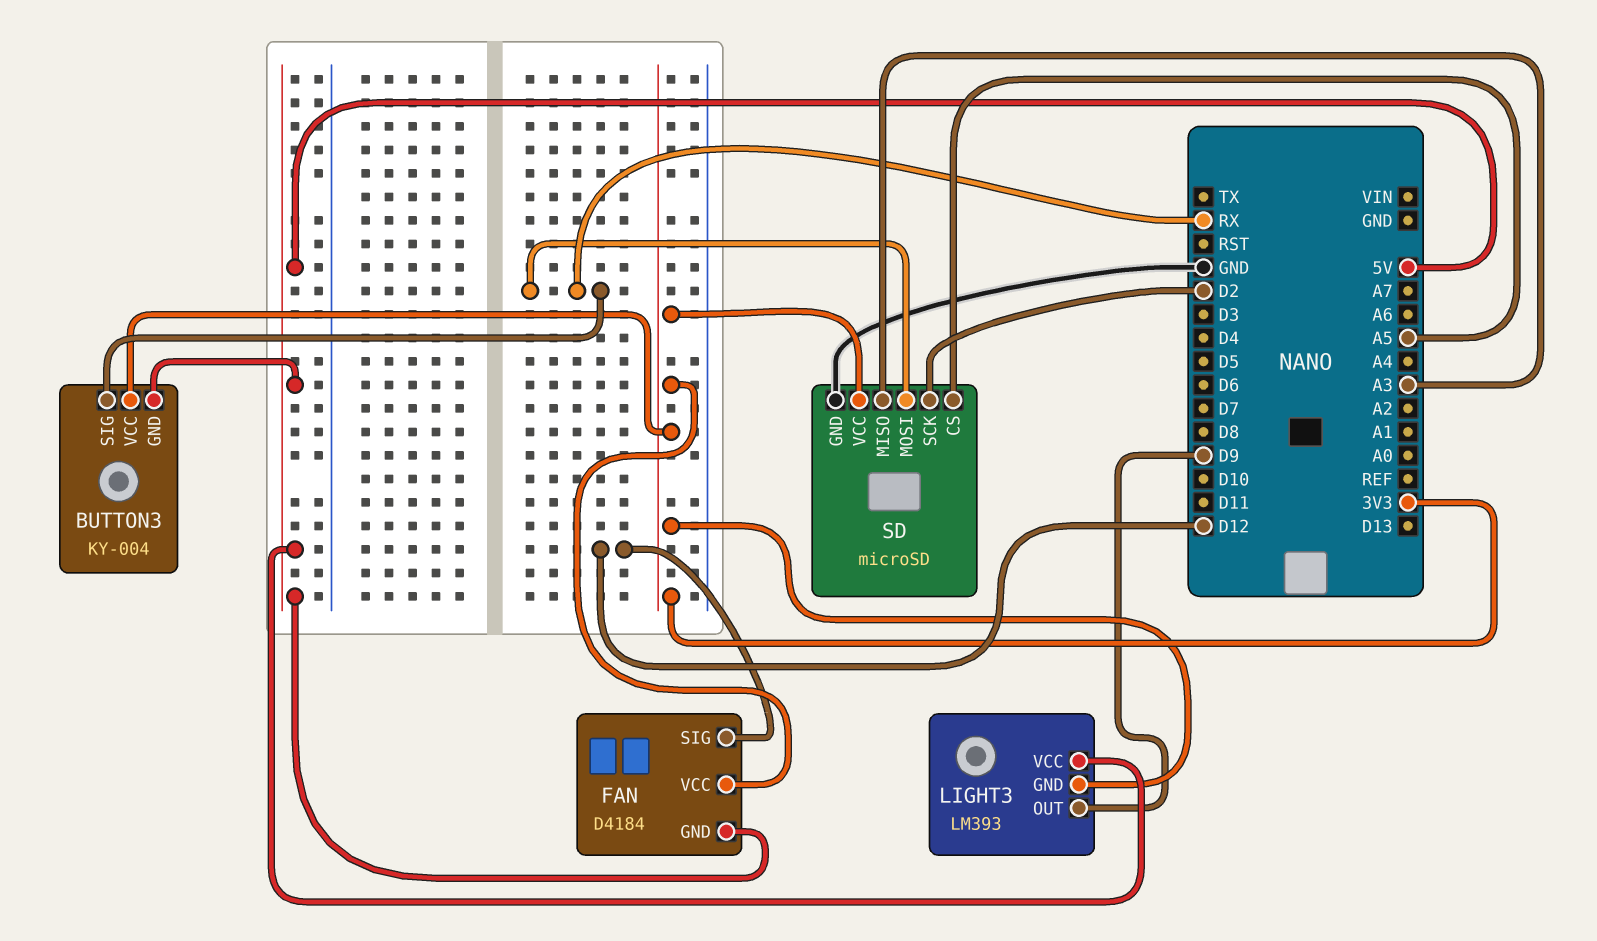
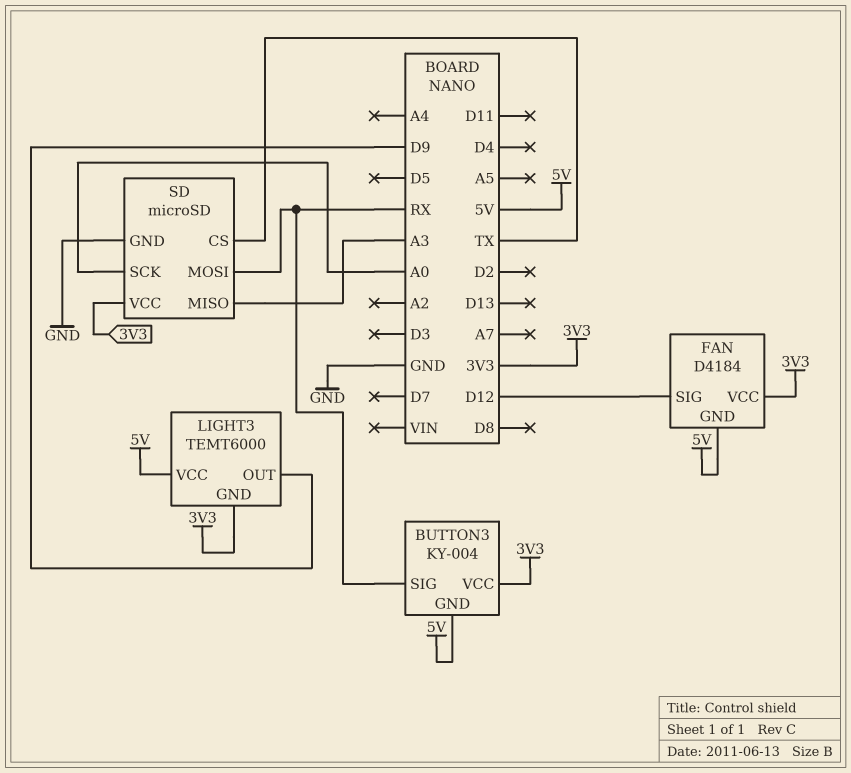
LIGHT3: LM393 -> TEMT6000
SD pin CS: A5 -> TX
SD pin SCK: D2 -> A0

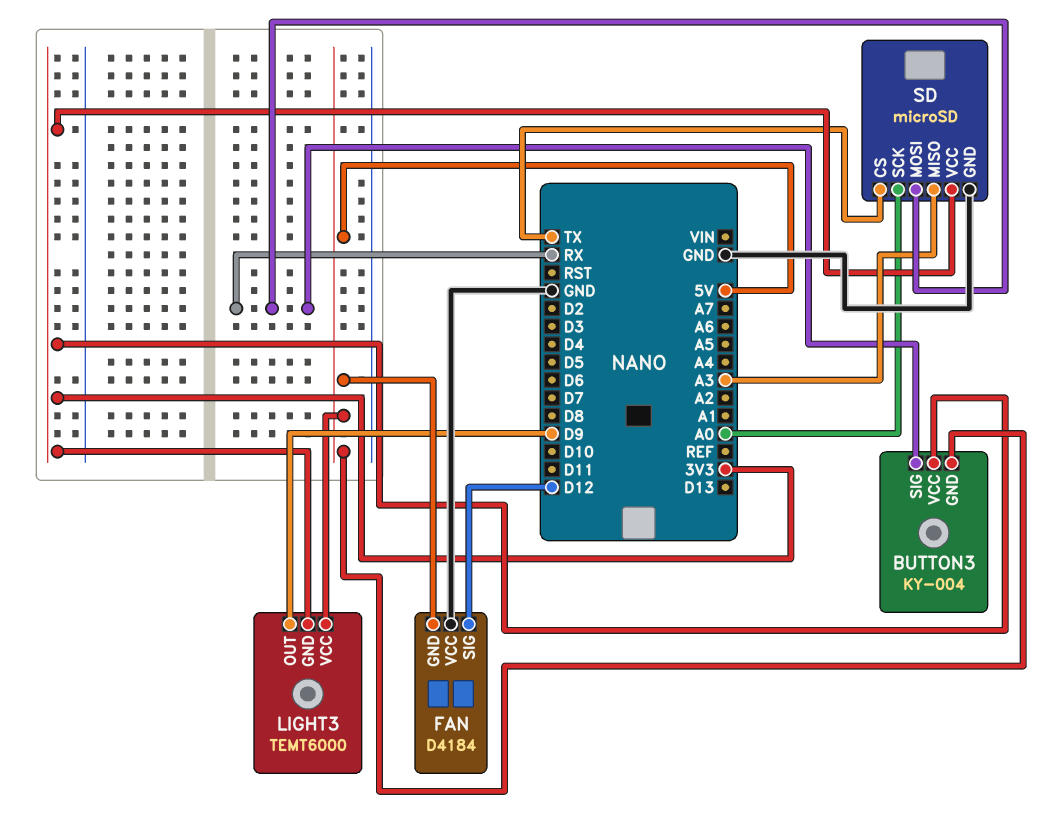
FAN pin VCC: 3V3 -> GND

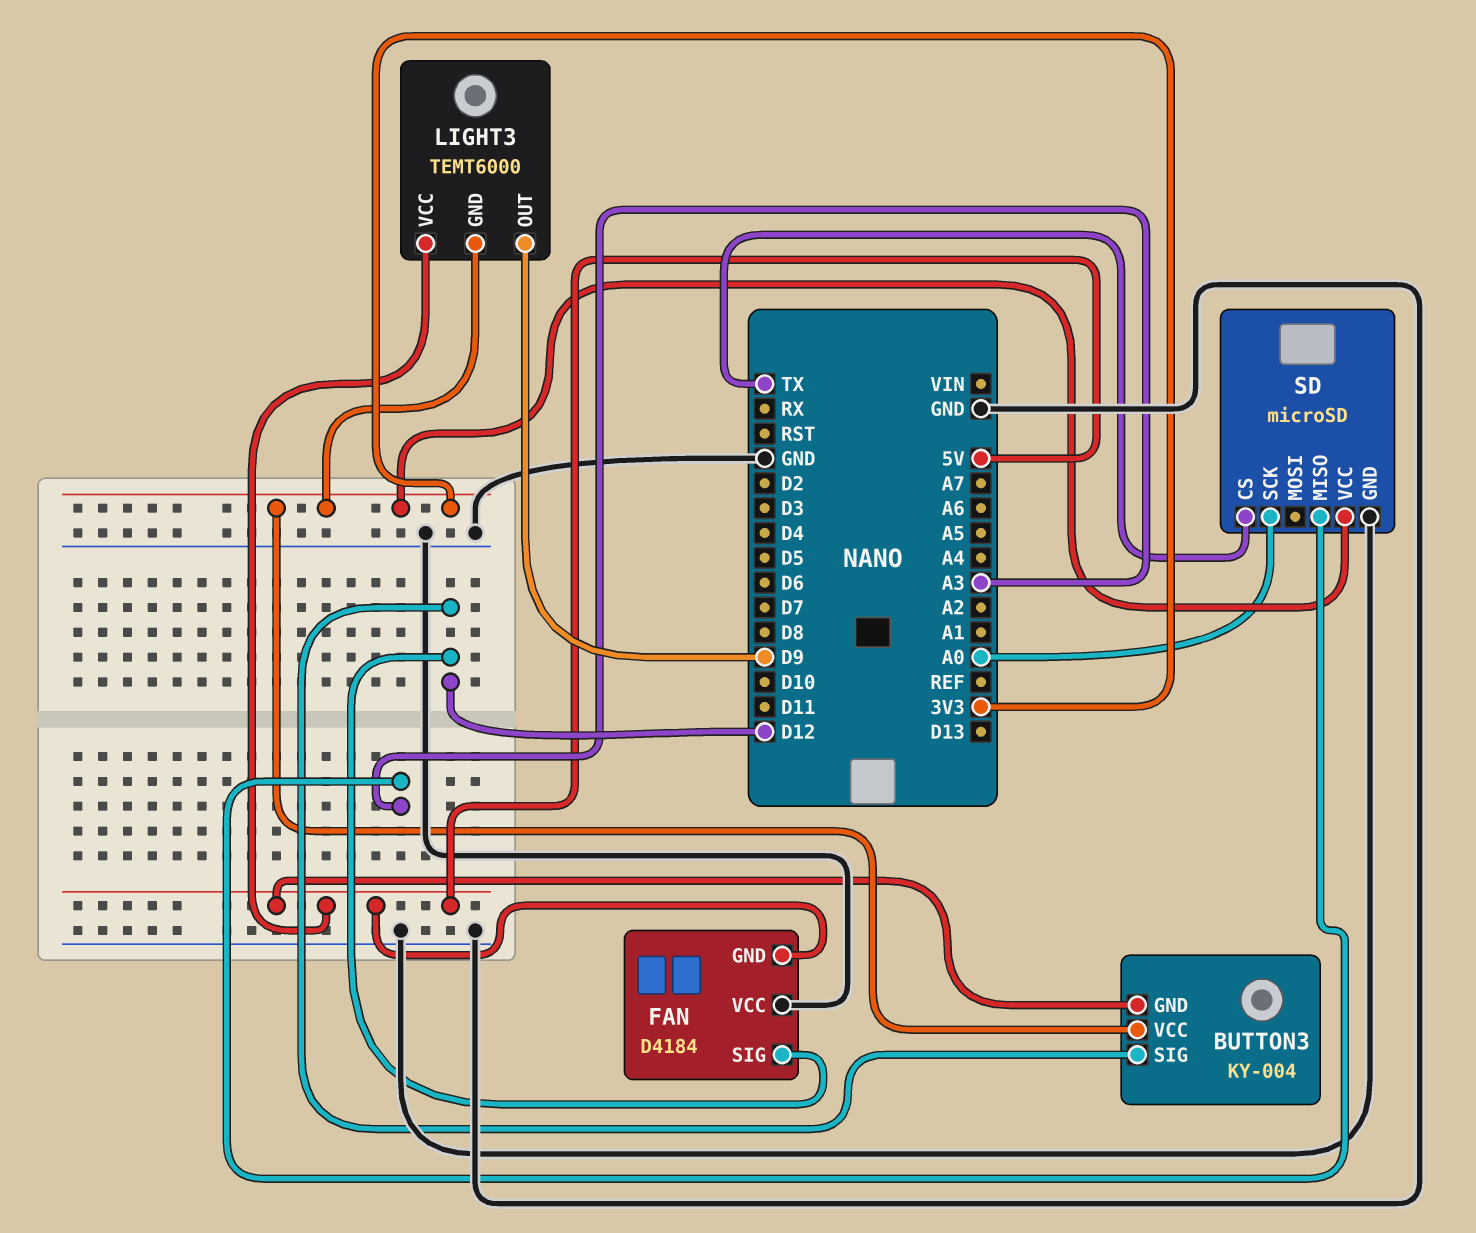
BUTTON3 pin SIG: RX -> D12
SD pin MOSI: RX -> none

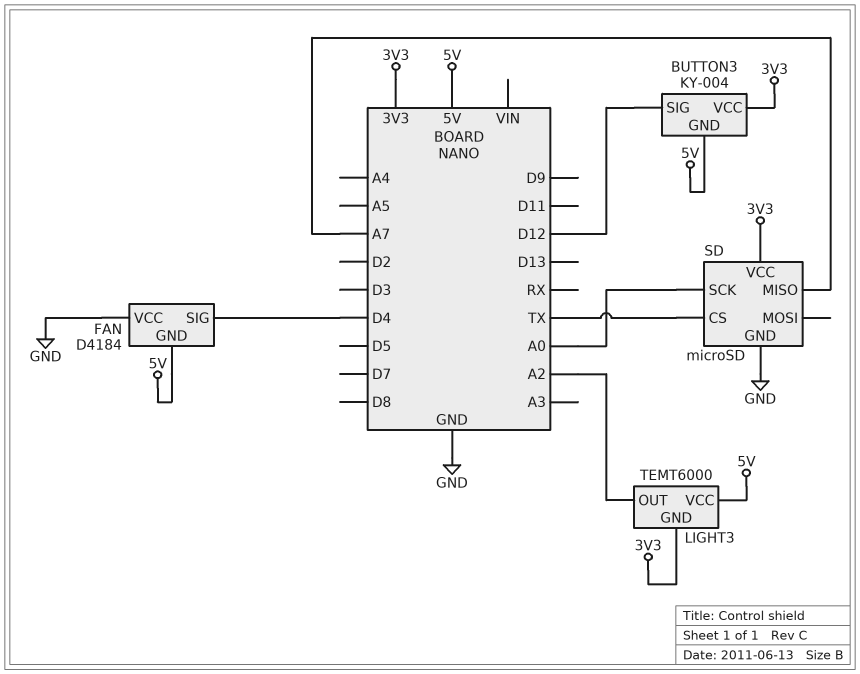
FAN pin SIG: D12 -> D4
LIGHT3 pin OUT: D9 -> A2
SD pin MISO: A3 -> A7

